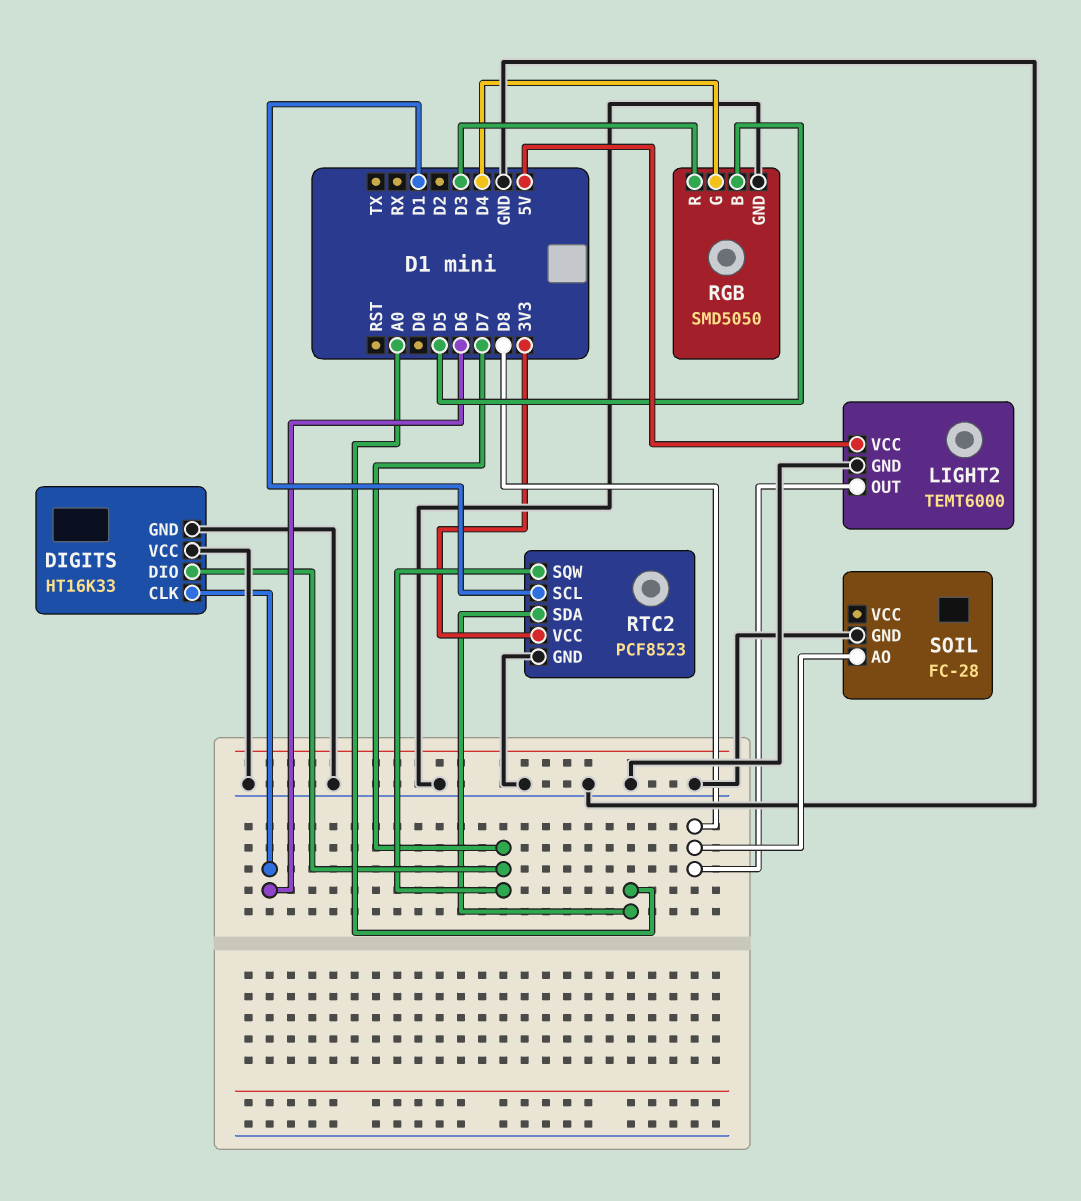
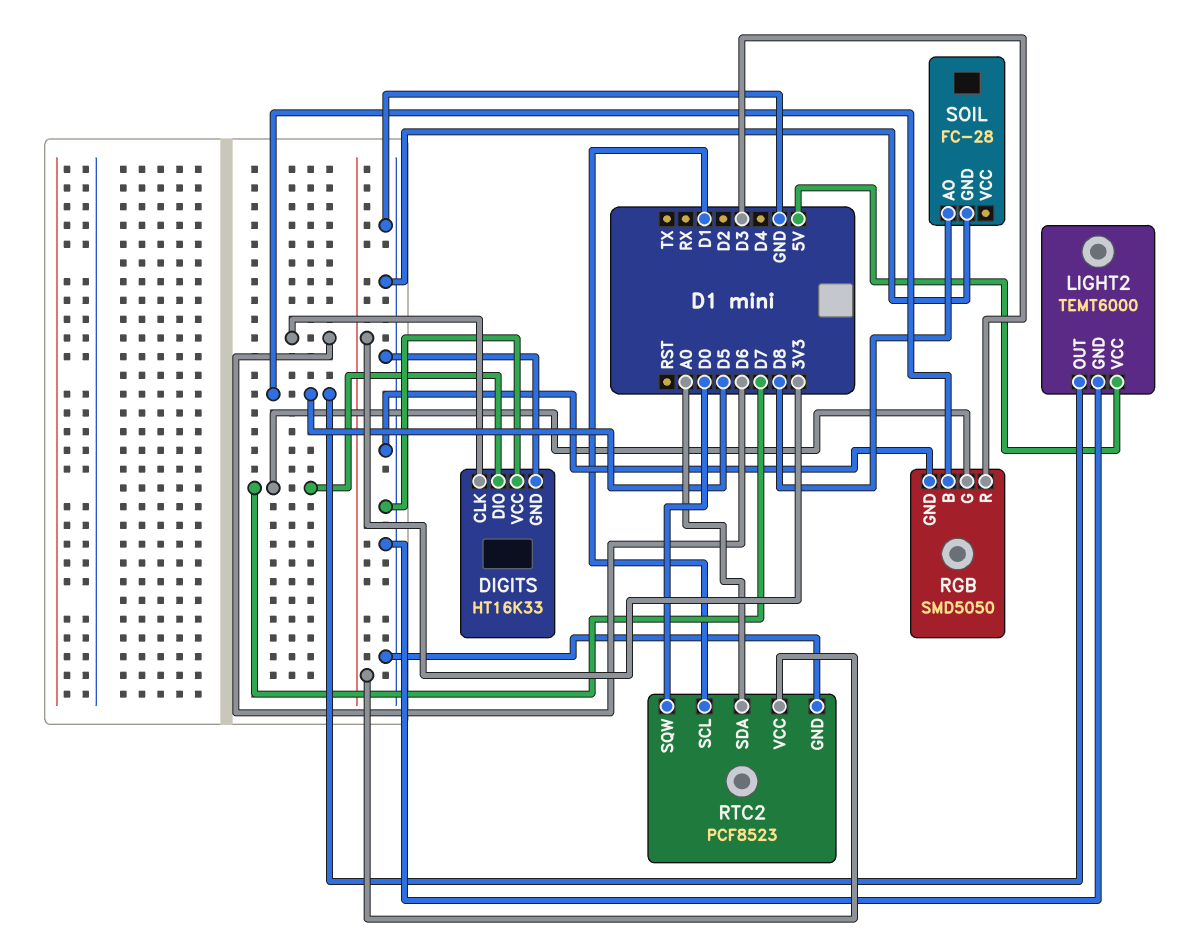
LIGHT2 pin OUT: D8 -> D5
RGB pin G: D4 -> D7
RTC2 pin SQW: D7 -> D0

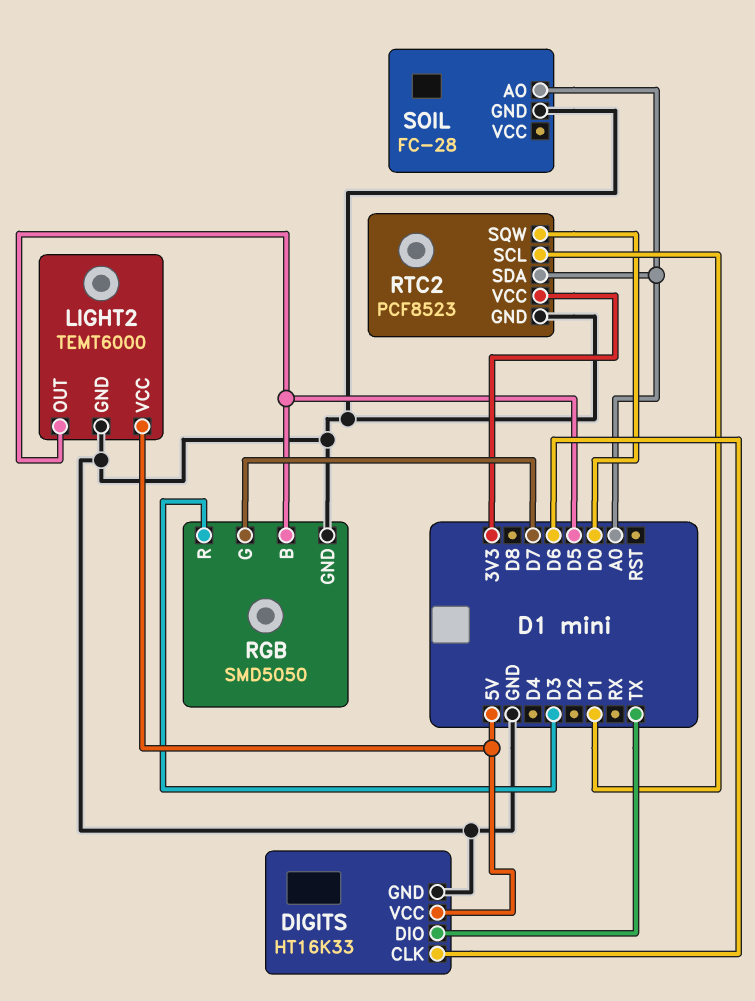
DIGITS pin DIO: D7 -> TX
DIGITS pin VCC: GND -> 5V
SOIL pin AO: D8 -> A0

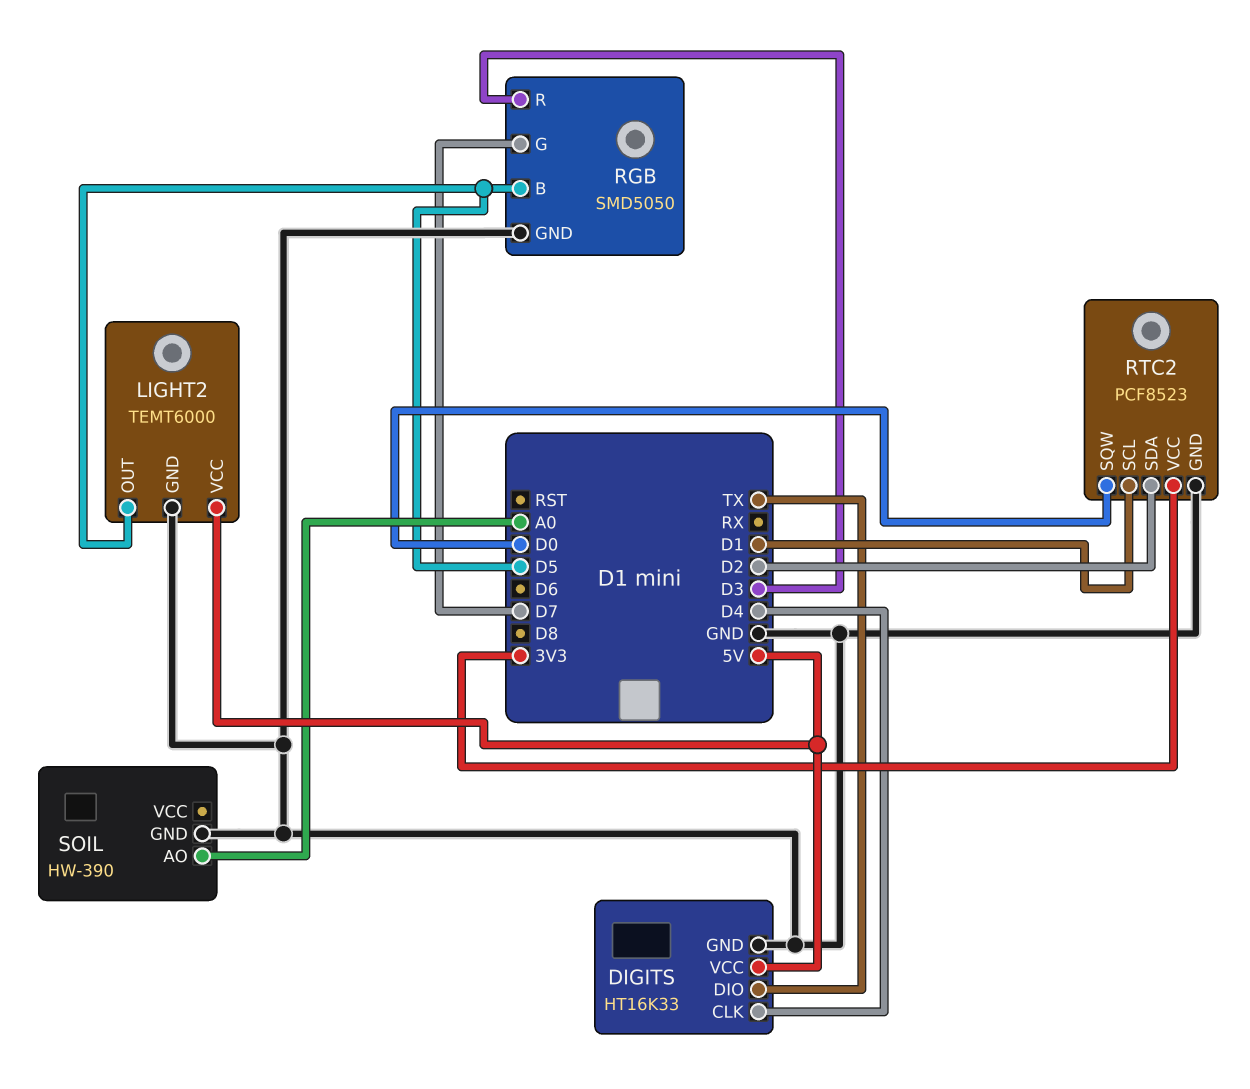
DIGITS pin CLK: D6 -> D4
RTC2 pin SDA: A0 -> D2
SOIL: FC-28 -> HW-390

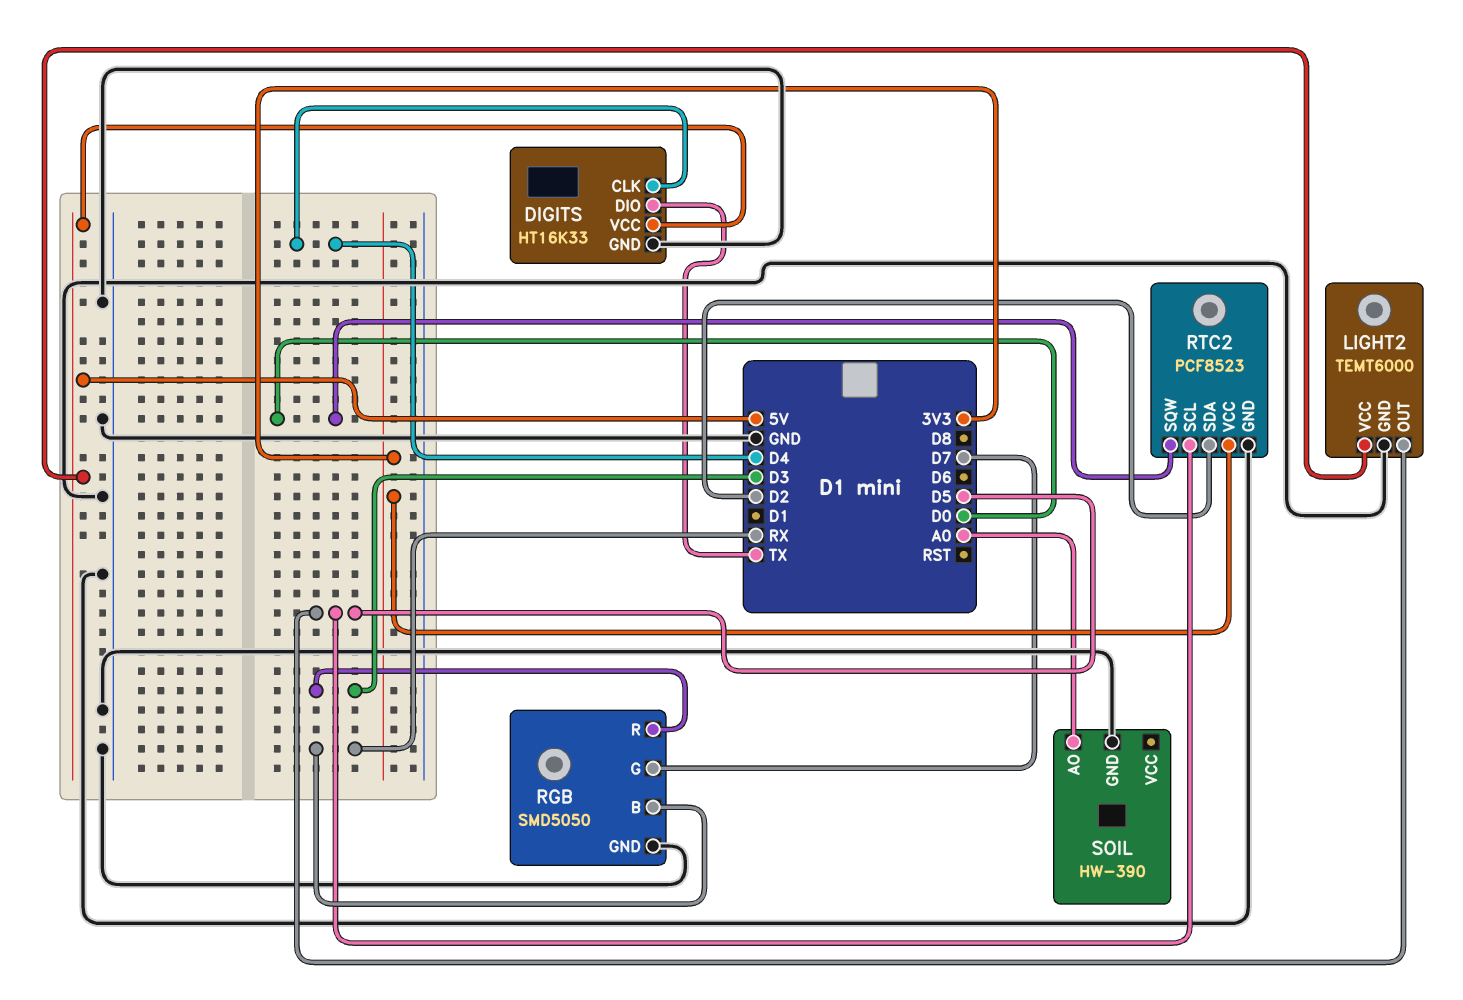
RGB pin B: D5 -> RX
RTC2 pin SCL: D1 -> D5

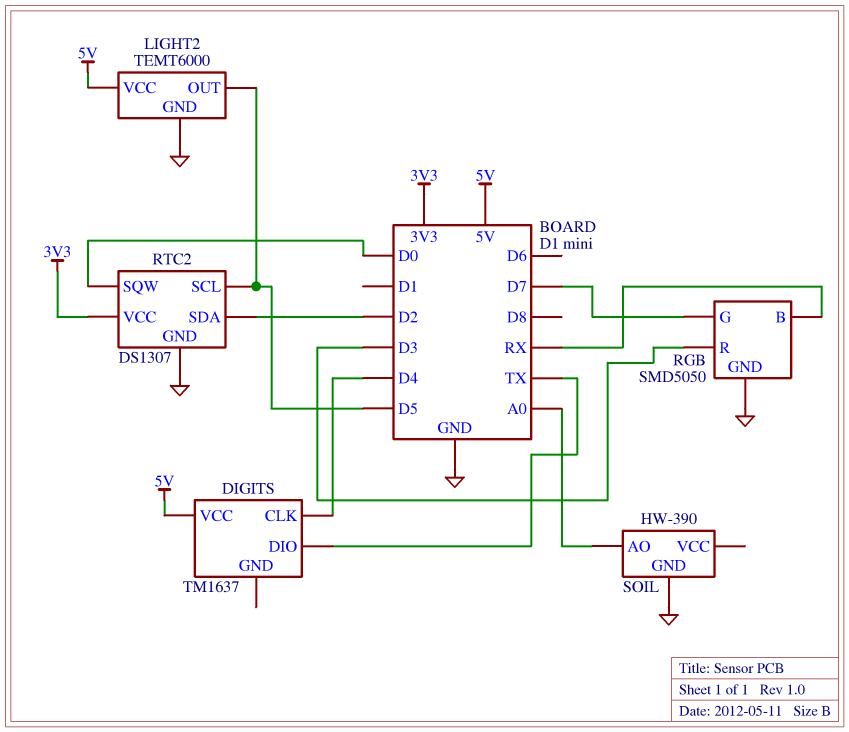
DIGITS: HT16K33 -> TM1637
DIGITS pin GND: GND -> none
RTC2: PCF8523 -> DS1307

